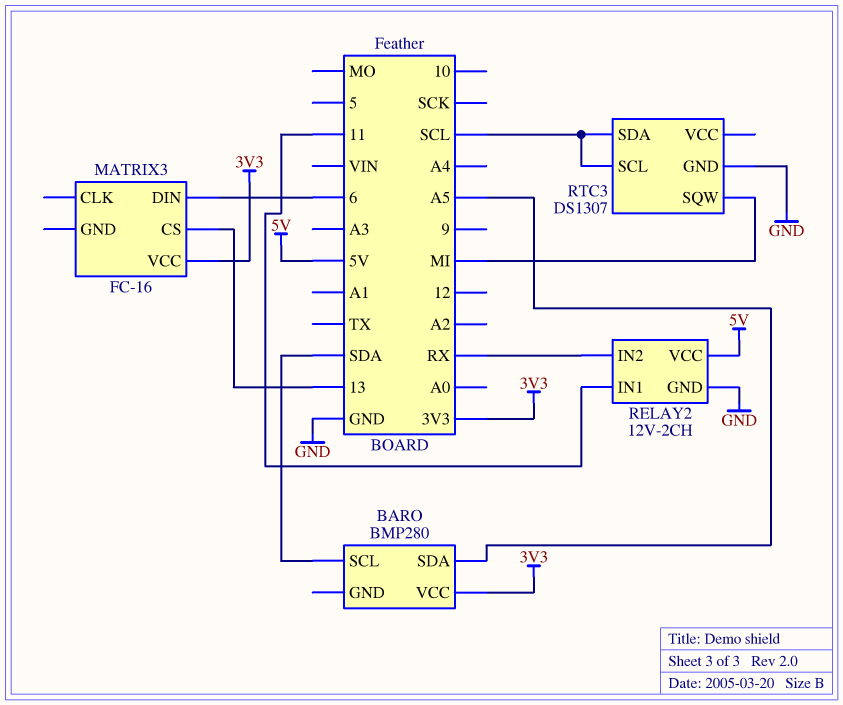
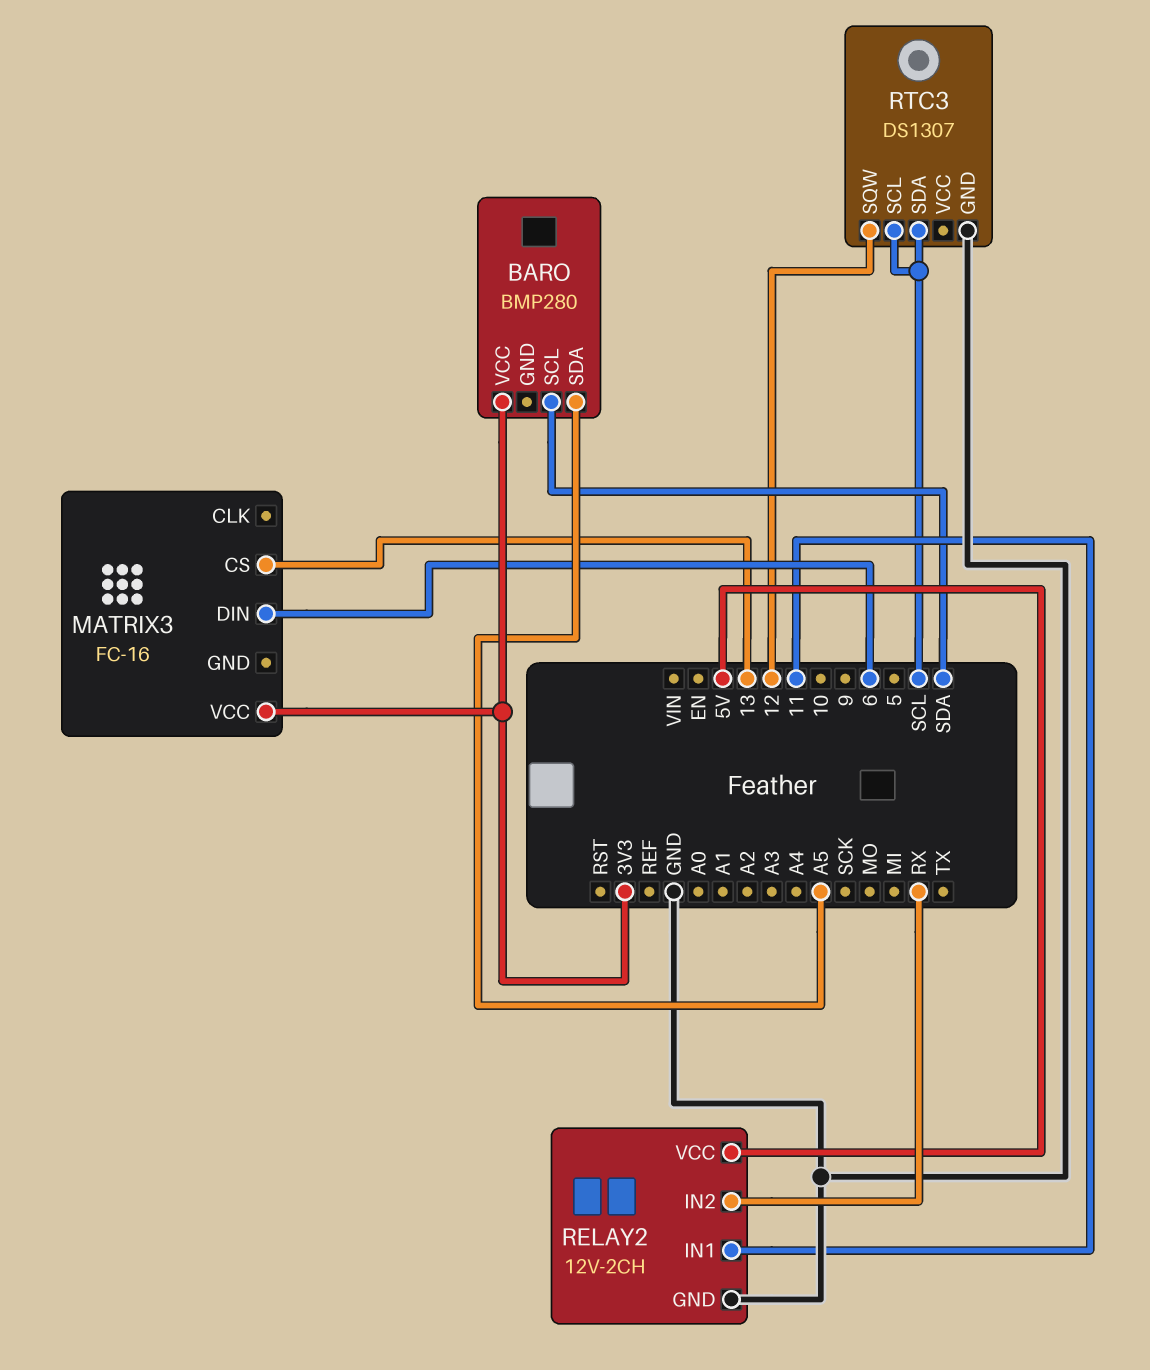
RTC3 pin SQW: MI -> 12

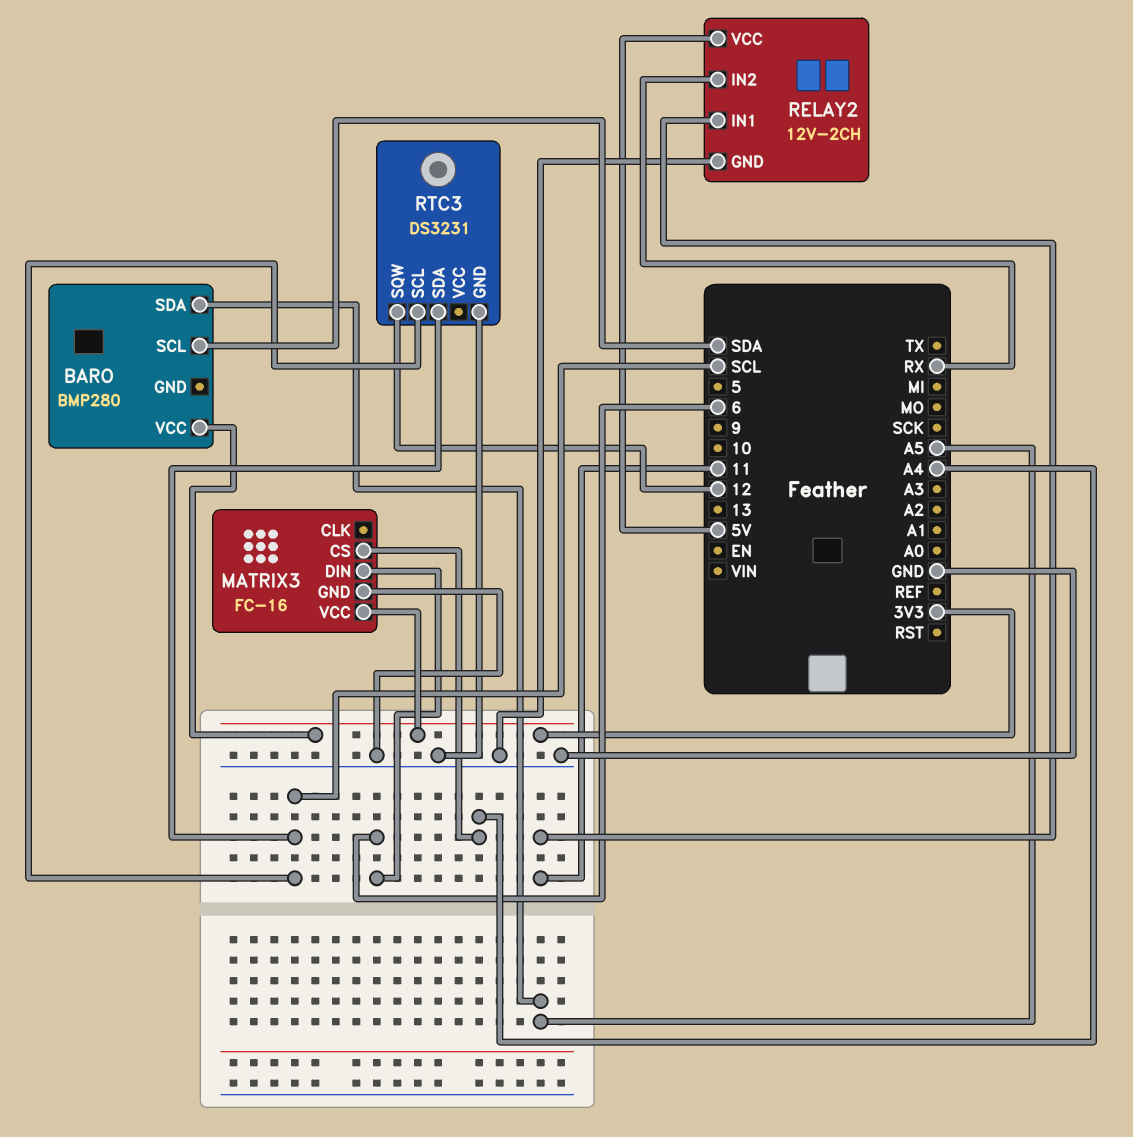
MATRIX3 pin CS: 13 -> A4
MATRIX3 pin GND: none -> GND
RTC3: DS1307 -> DS3231

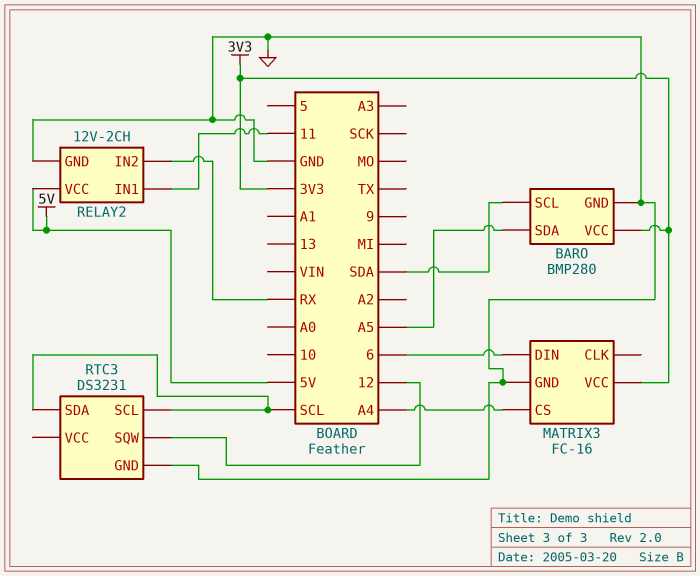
BARO pin GND: none -> GND

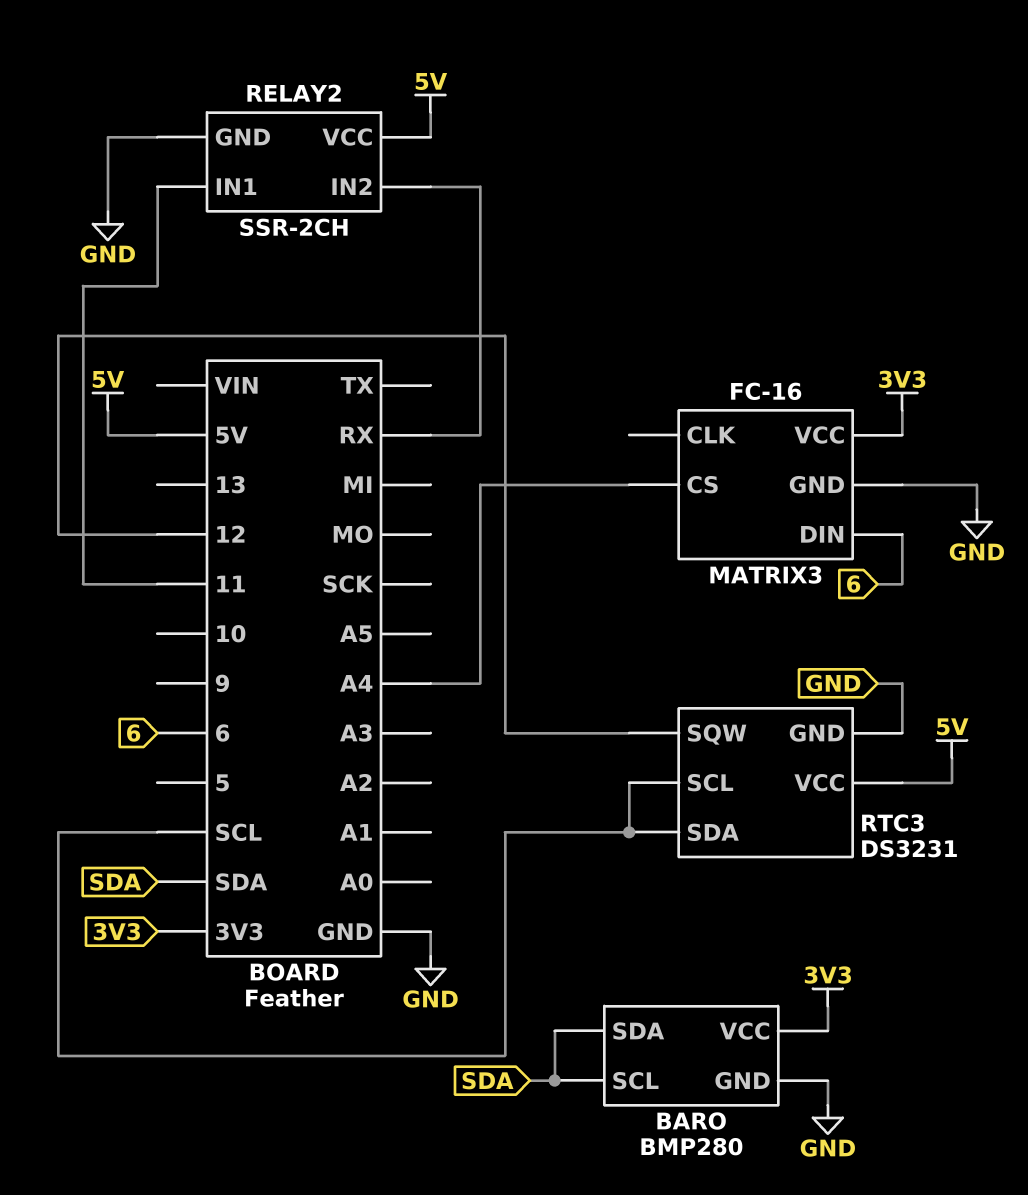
BARO pin SDA: A5 -> SDA
RELAY2: 12V-2CH -> SSR-2CH
RTC3 pin VCC: none -> 5V

